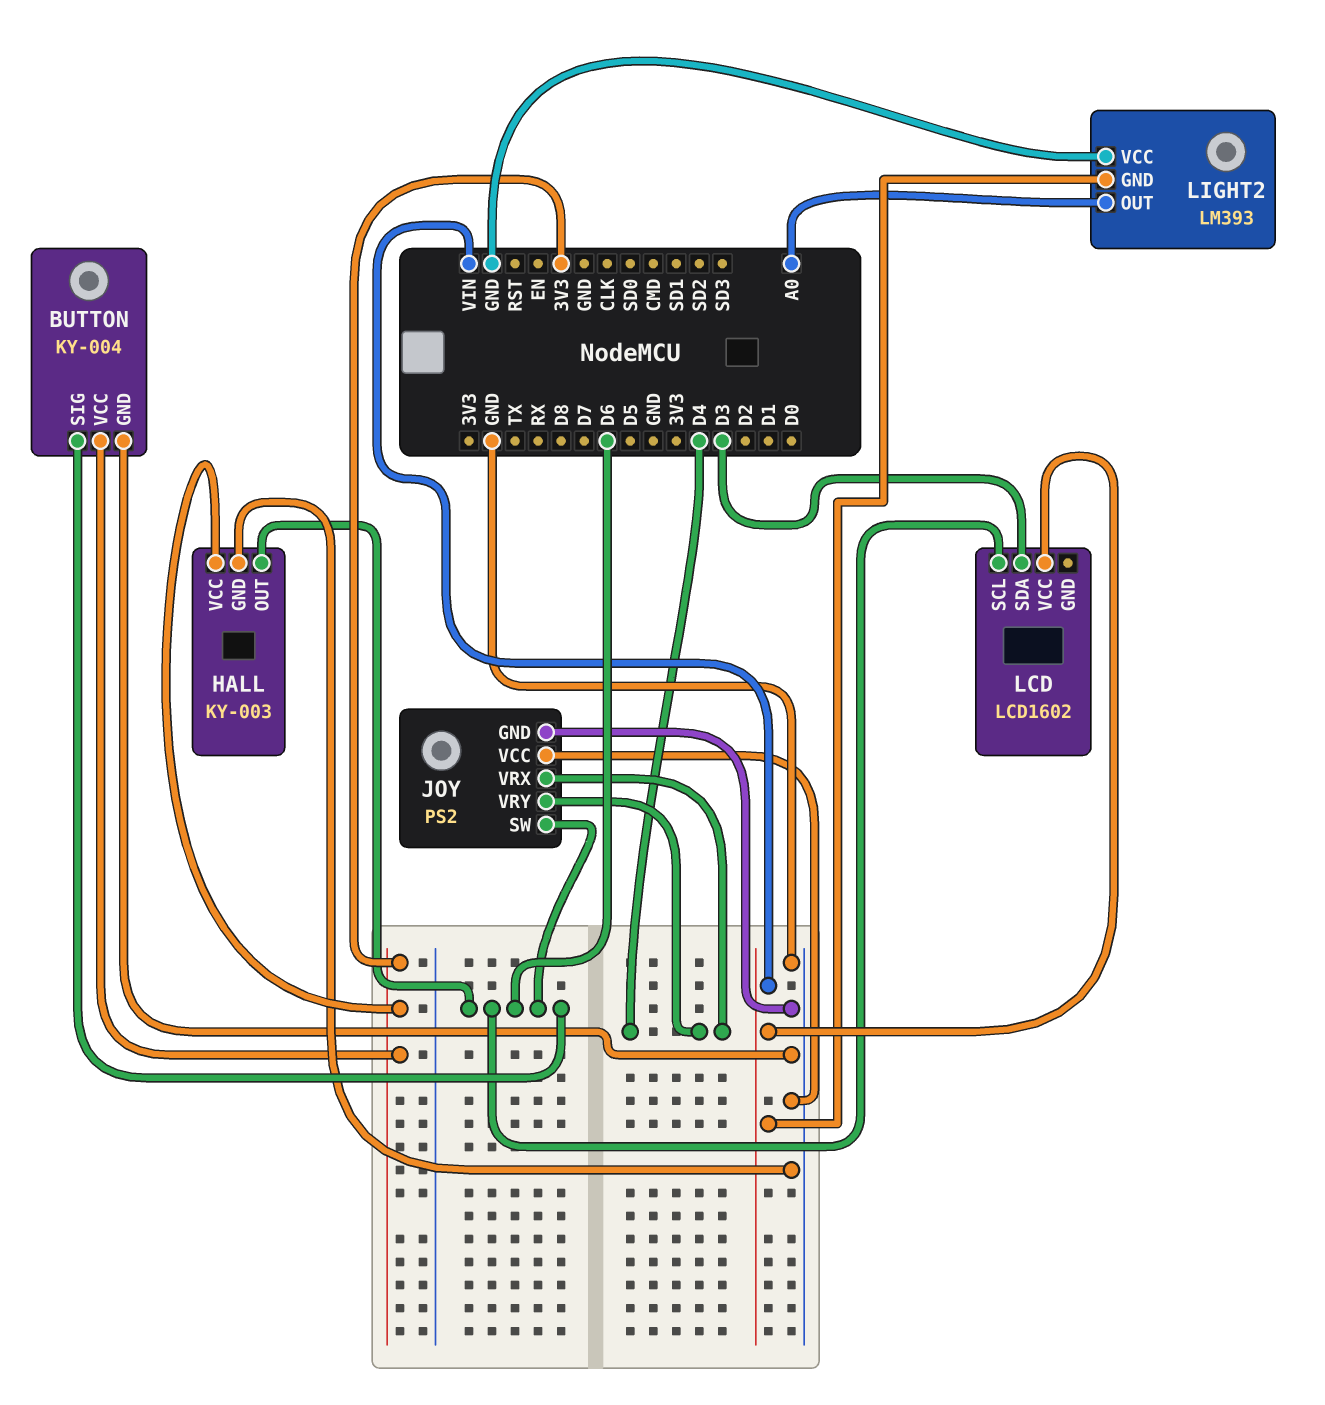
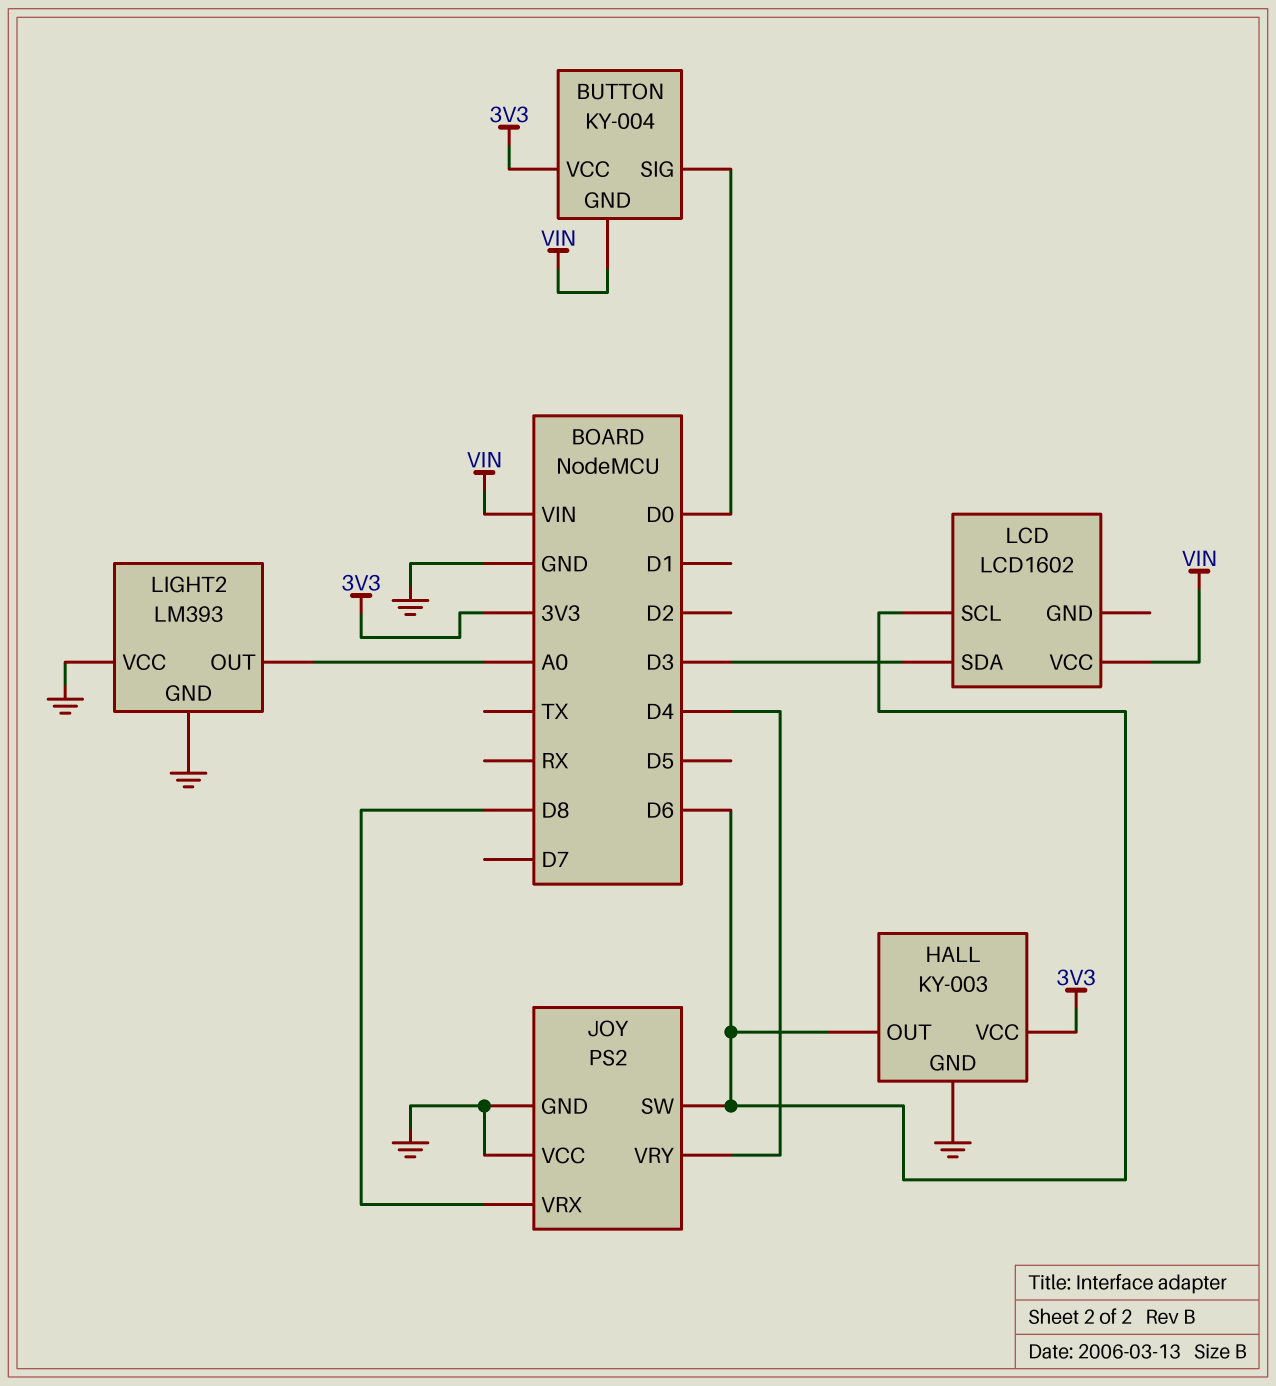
BUTTON pin GND: GND -> VIN
BUTTON pin SIG: D6 -> D0
JOY pin VRX: D4 -> D8
LIGHT2 pin GND: VIN -> GND

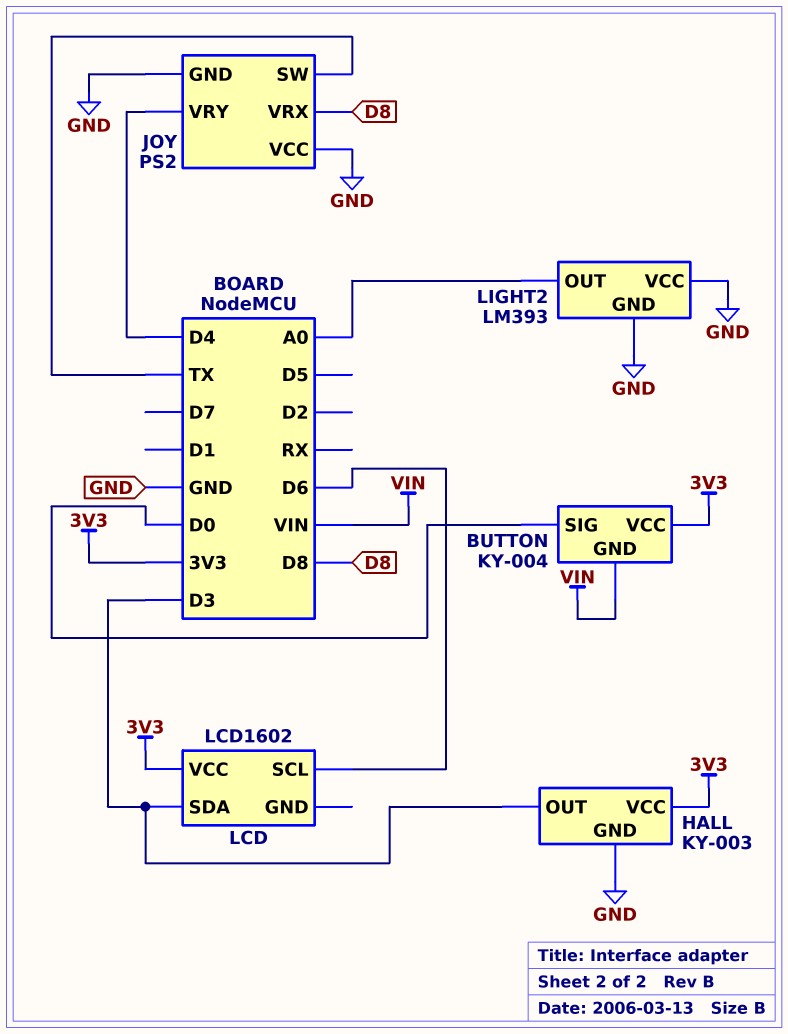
HALL pin OUT: D6 -> D3
JOY pin SW: D6 -> TX
LCD pin VCC: VIN -> 3V3

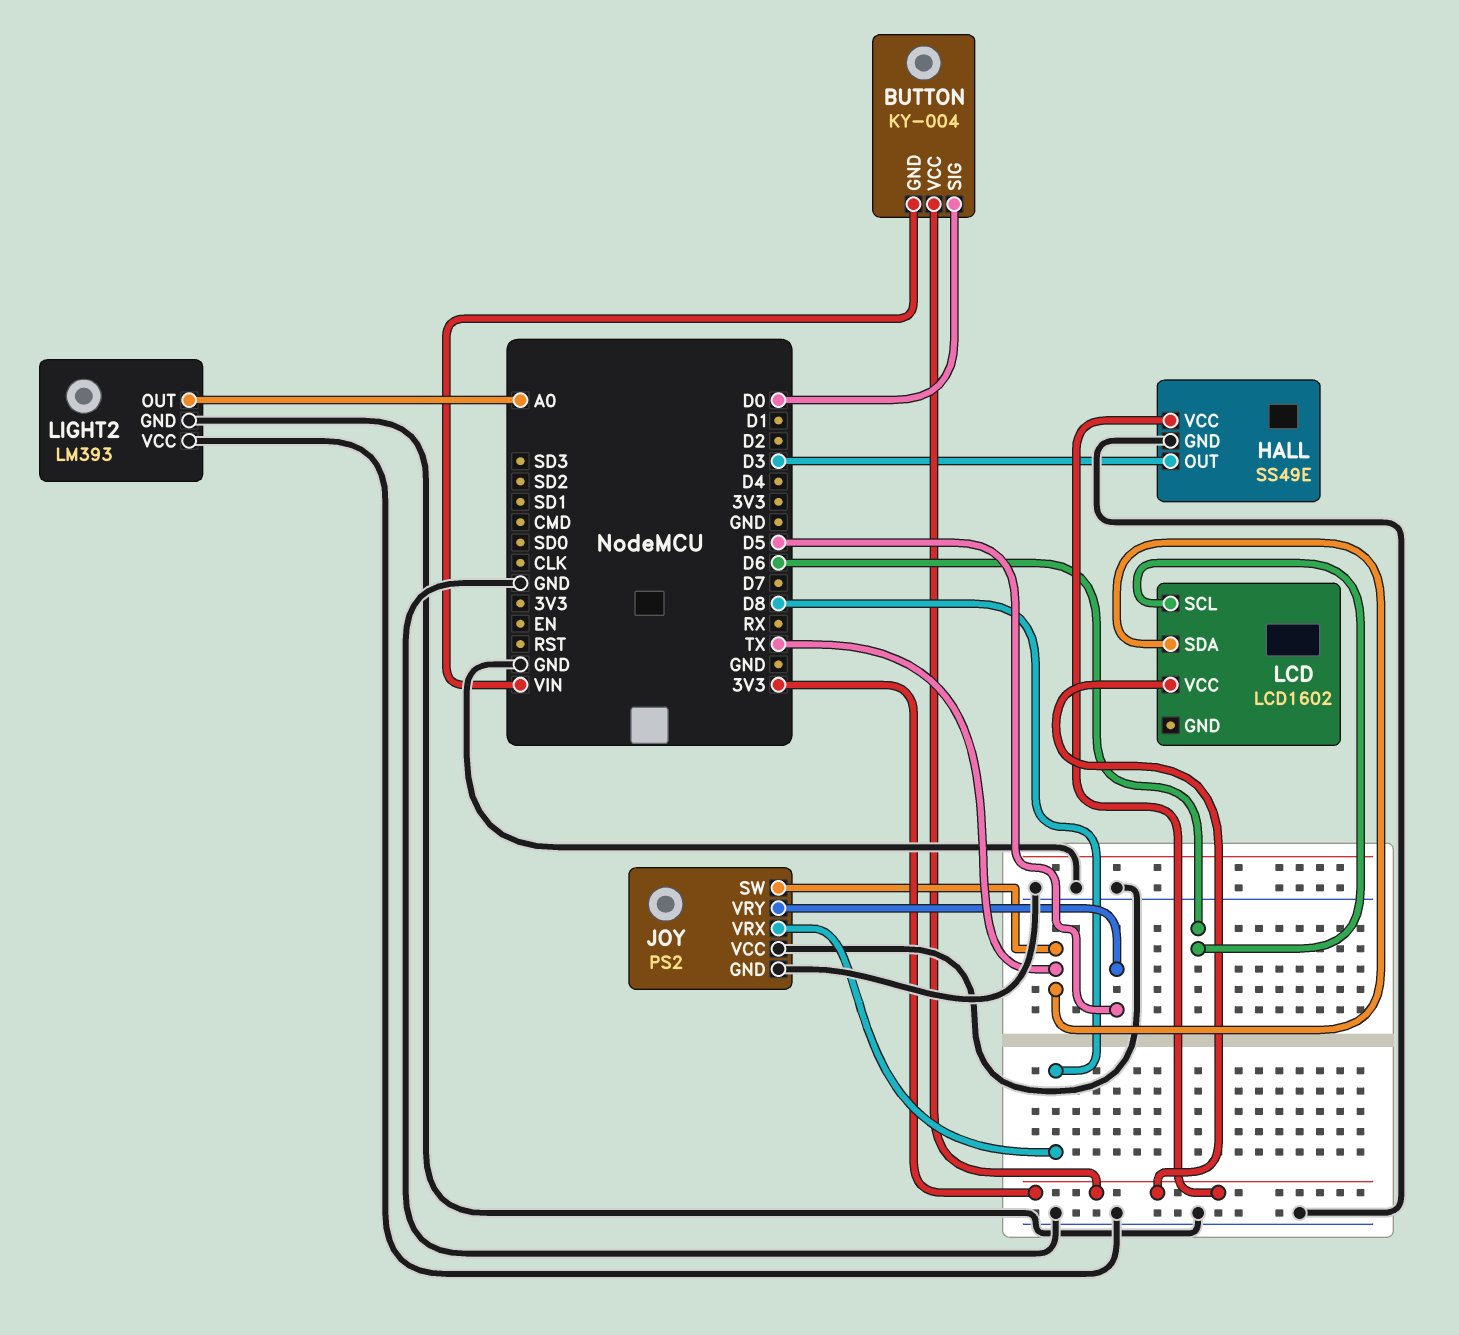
HALL: KY-003 -> SS49E
JOY pin VRY: D4 -> D5
LCD pin SDA: D3 -> TX

